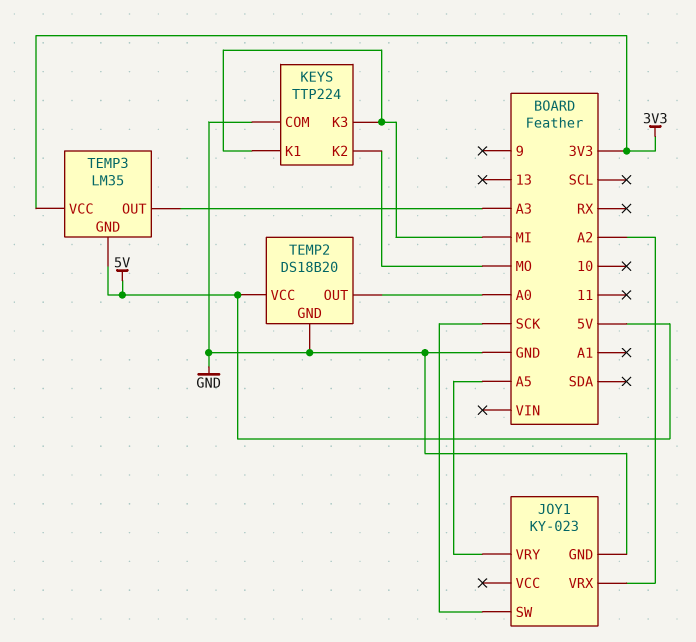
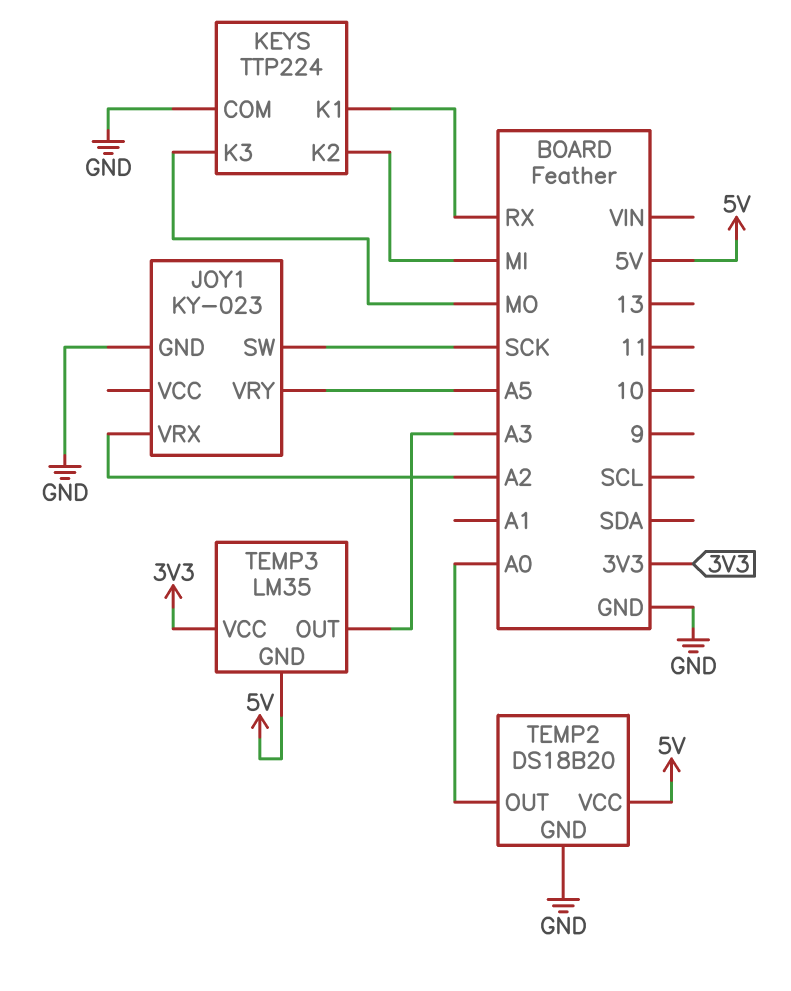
KEYS pin K1: MI -> RX
KEYS pin K2: MO -> MI
KEYS pin K3: MI -> MO

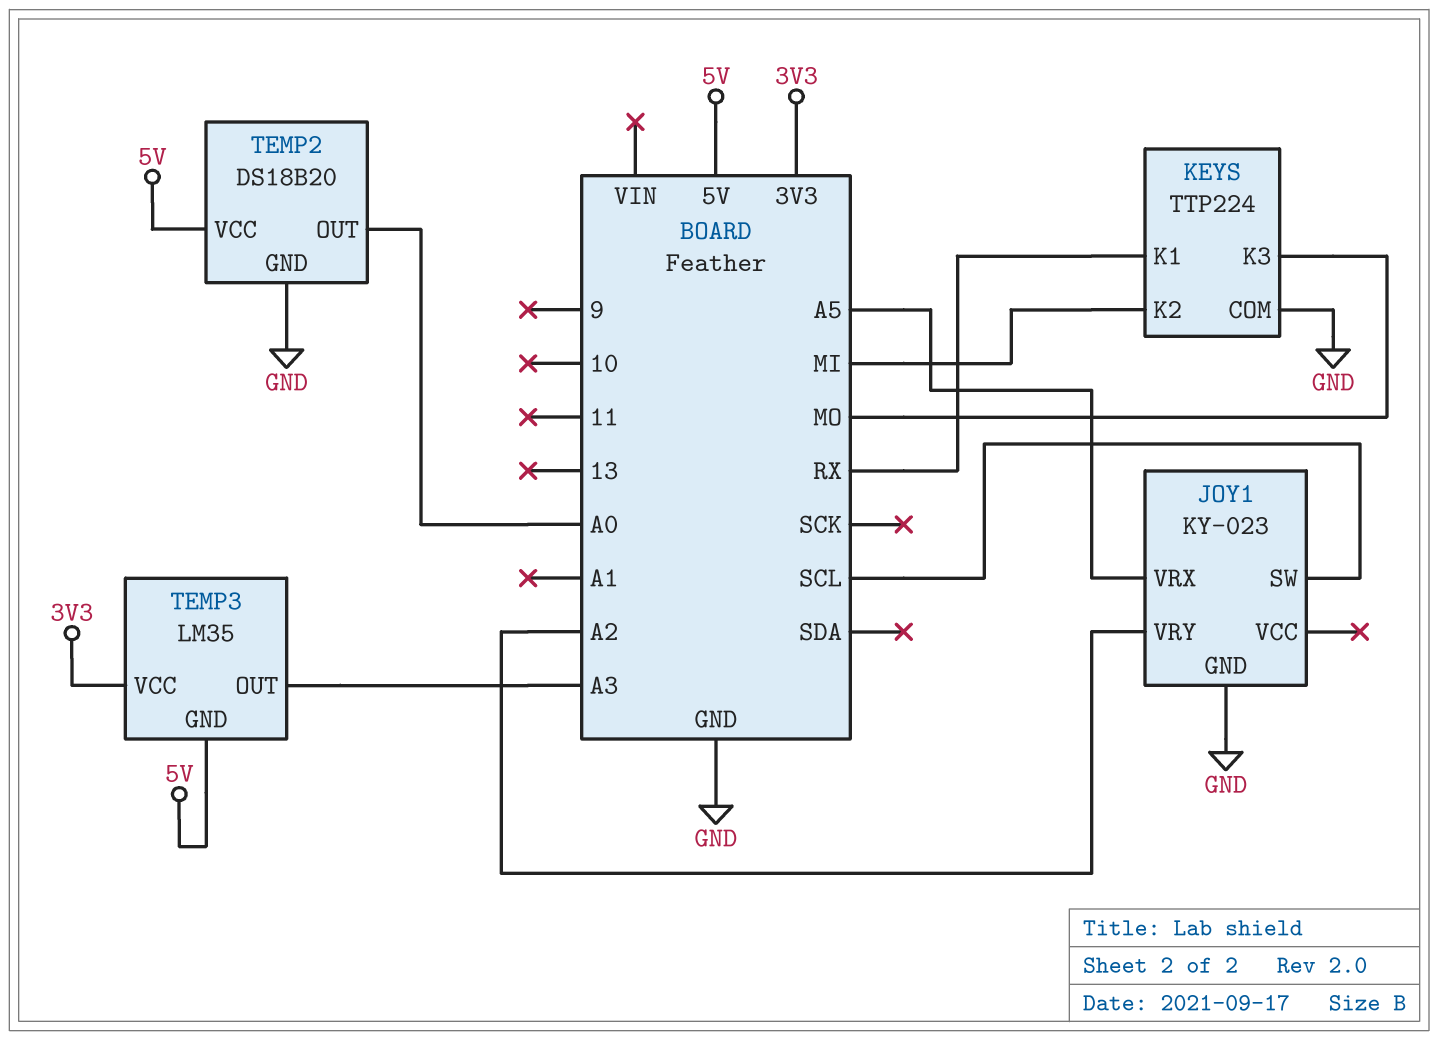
JOY1 pin SW: SCK -> SCL
JOY1 pin VRX: A2 -> A5
JOY1 pin VRY: A5 -> A2

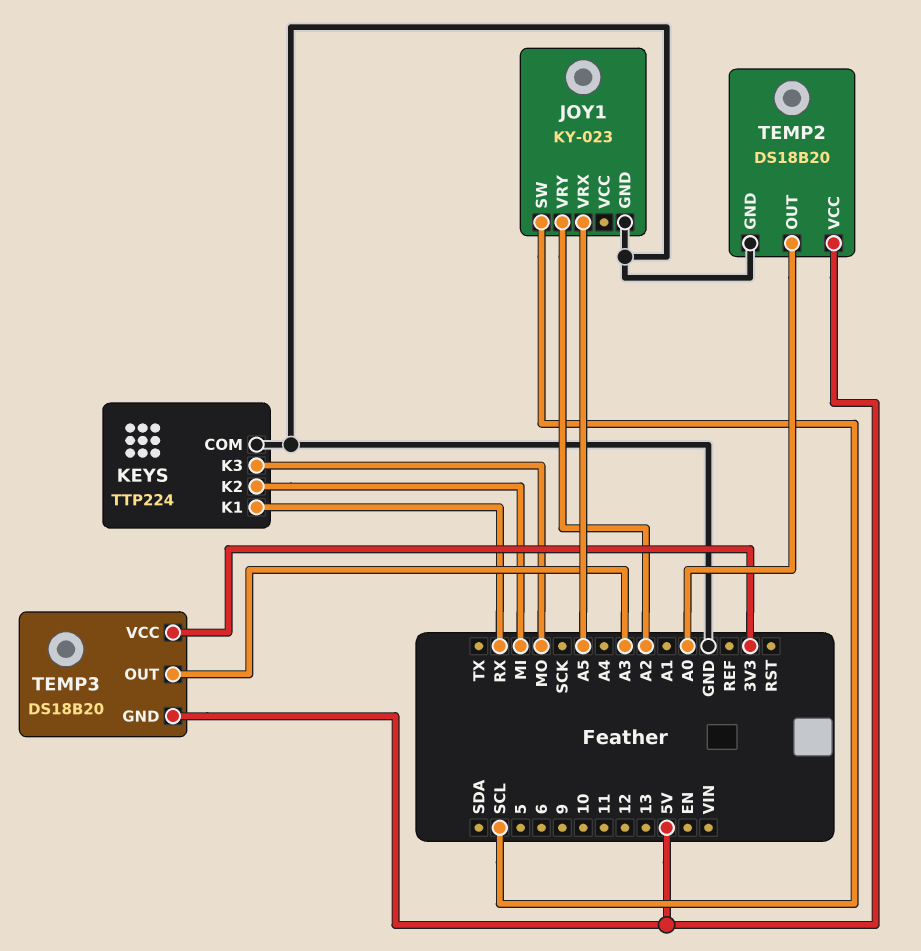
TEMP3: LM35 -> DS18B20

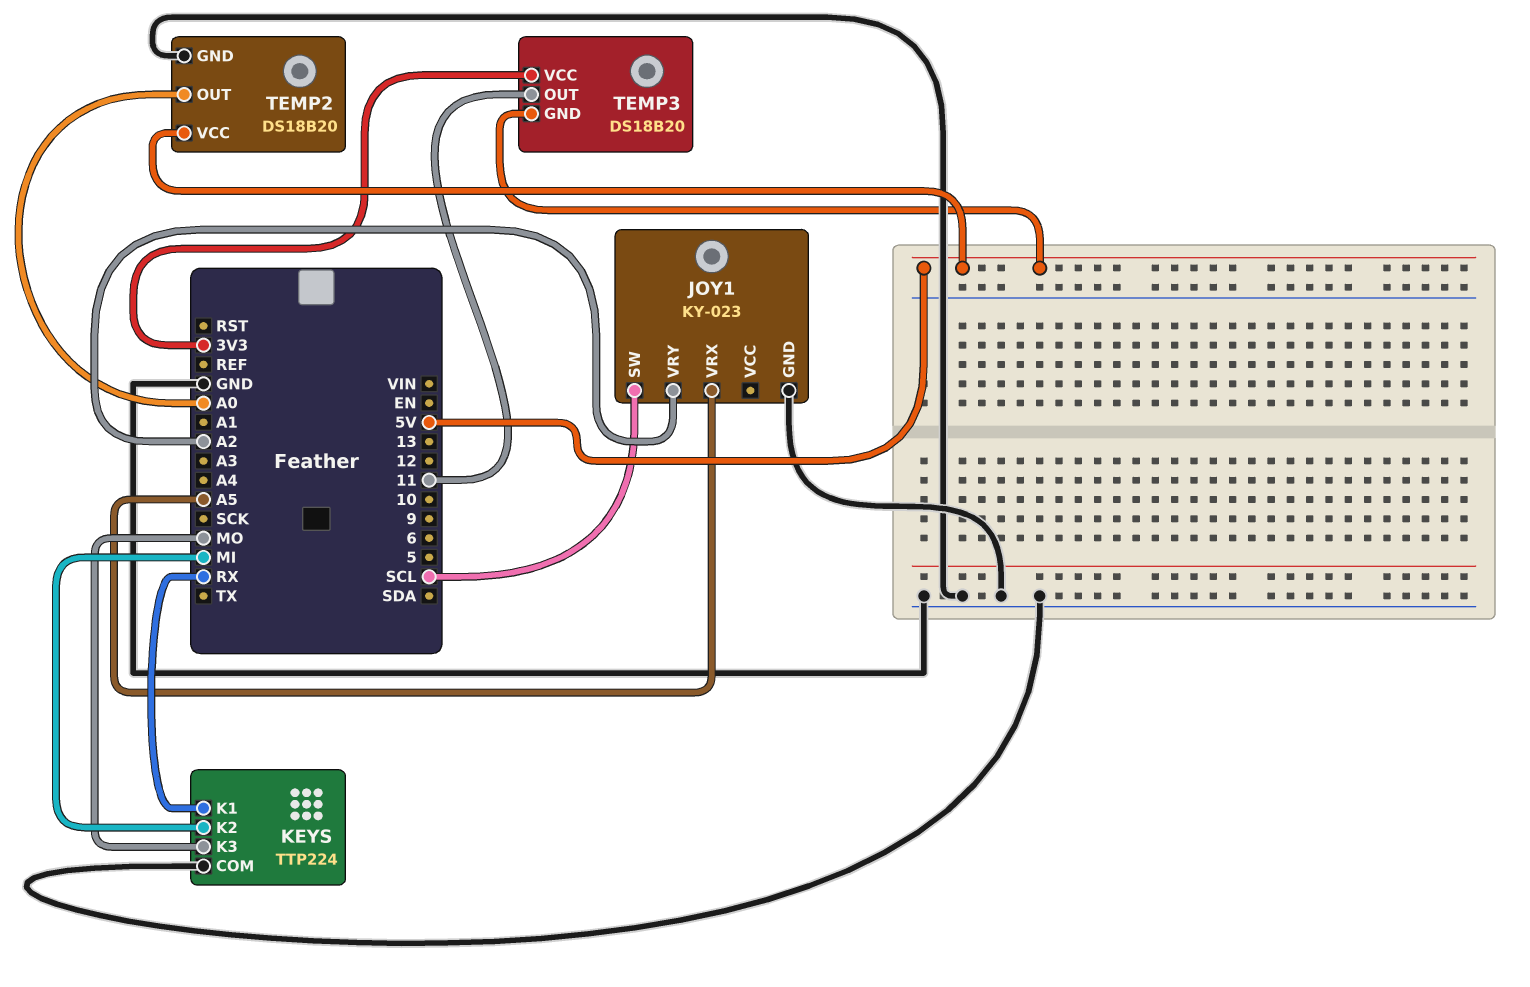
TEMP3 pin OUT: A3 -> 11

